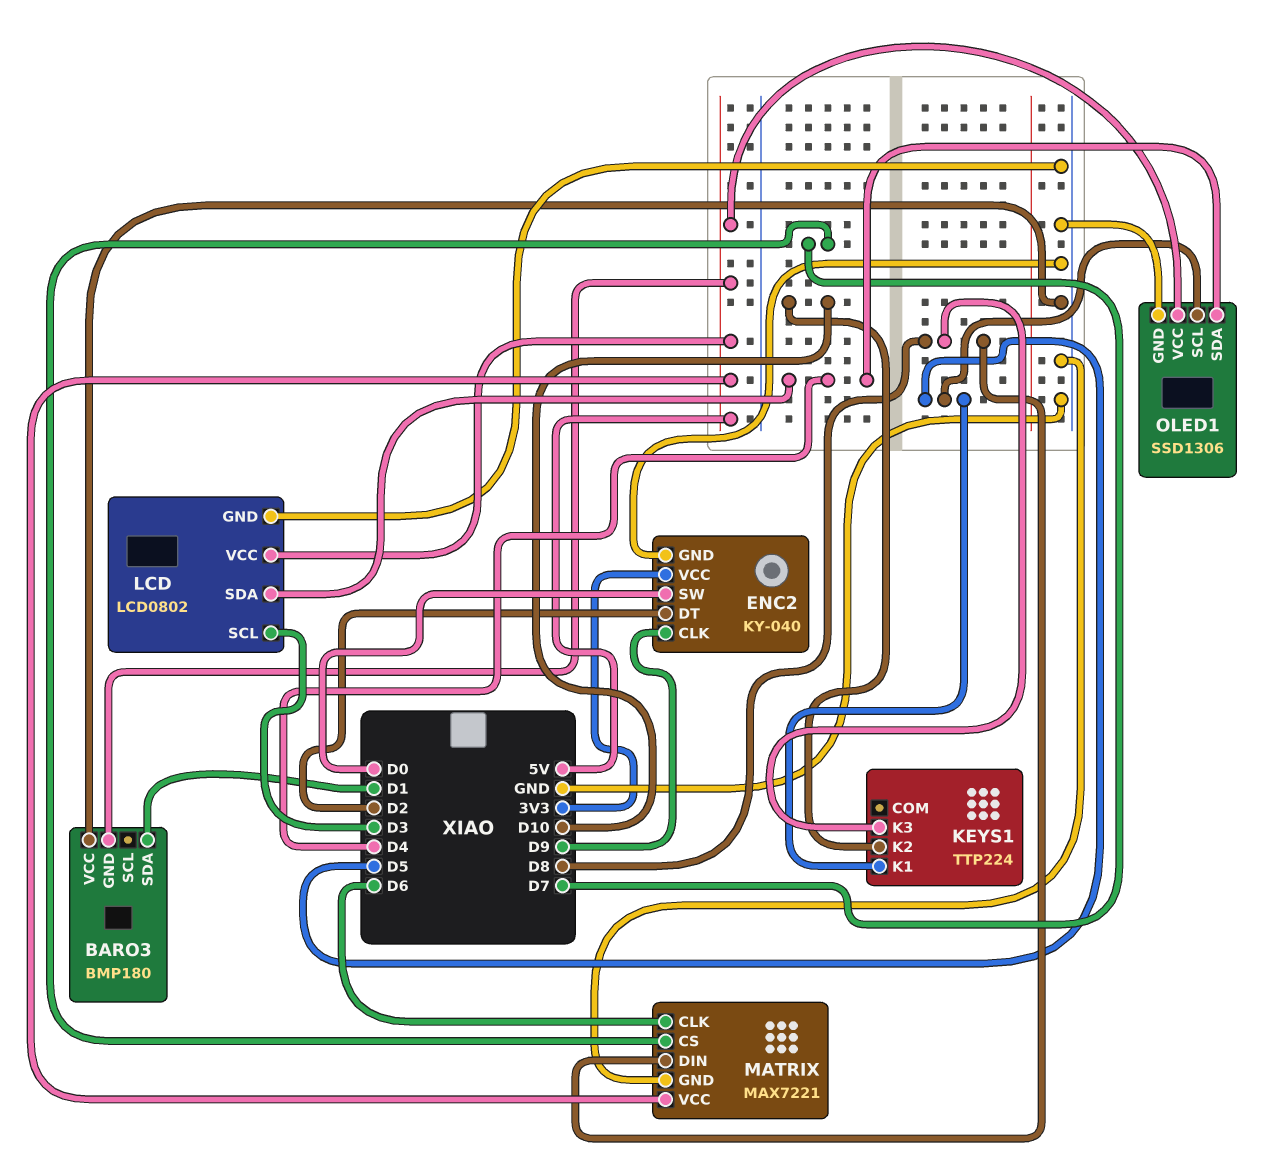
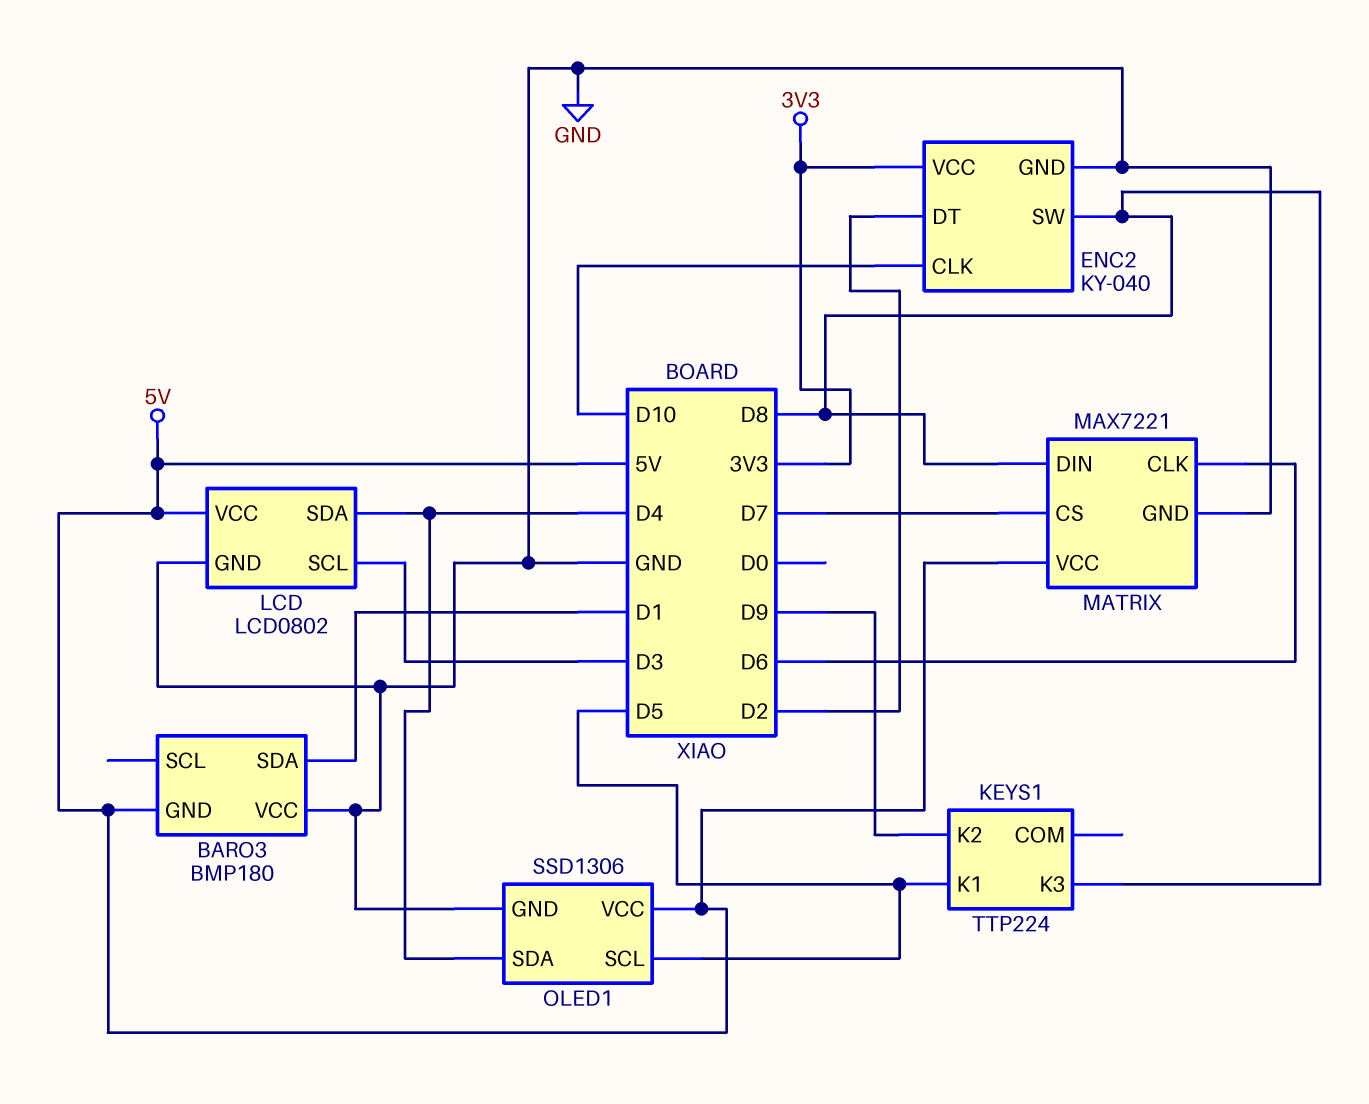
ENC2 pin CLK: D9 -> D10
ENC2 pin SW: D0 -> D8
KEYS1 pin K2: D10 -> D9

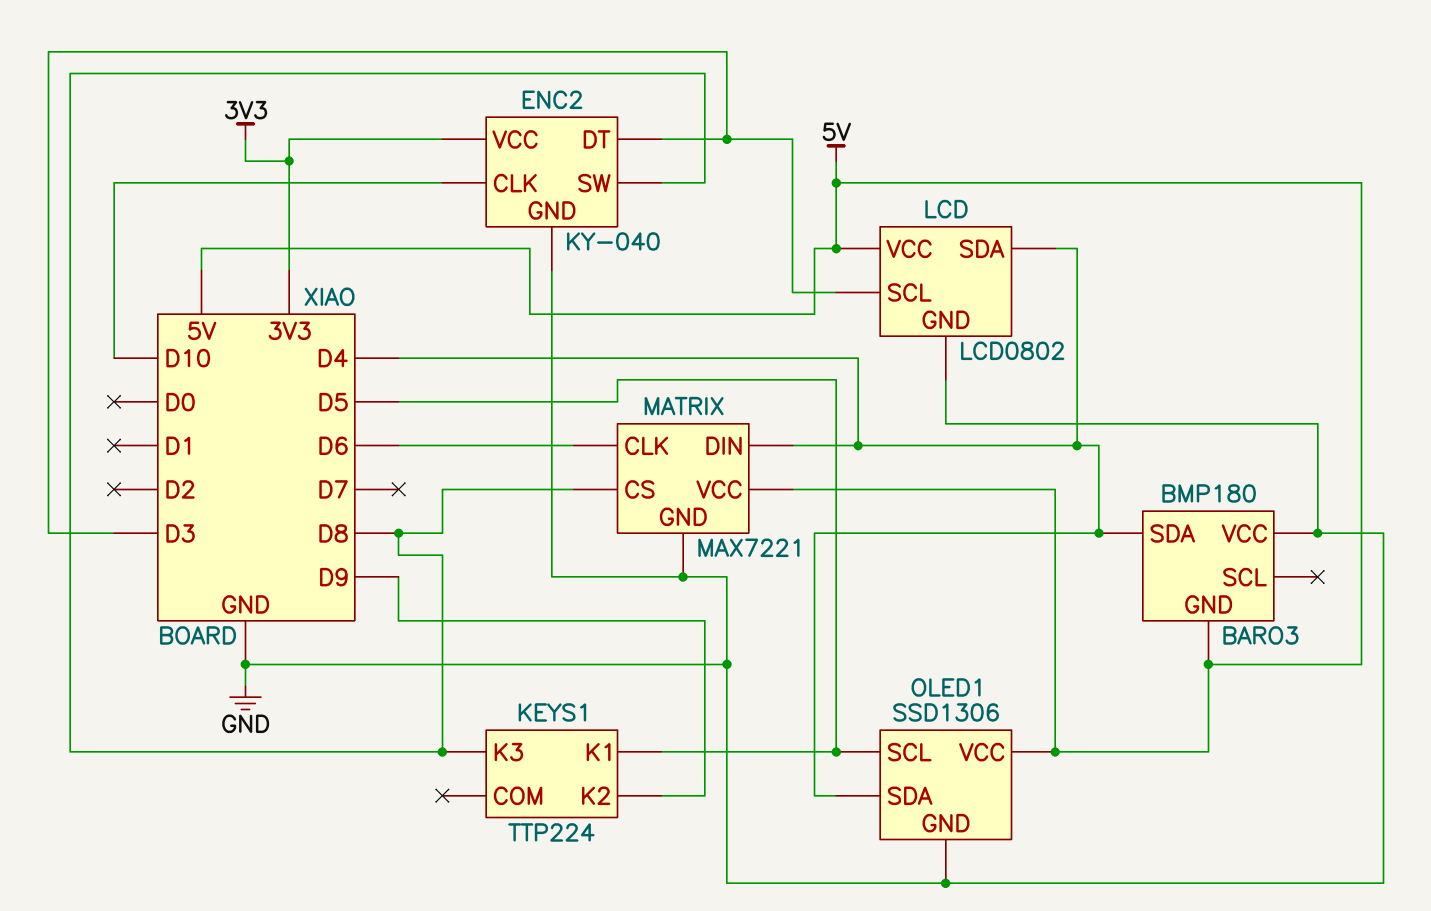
BARO3 pin SDA: D1 -> D4
ENC2 pin DT: D2 -> D3
MATRIX pin CS: D7 -> D8
MATRIX pin DIN: D8 -> D4

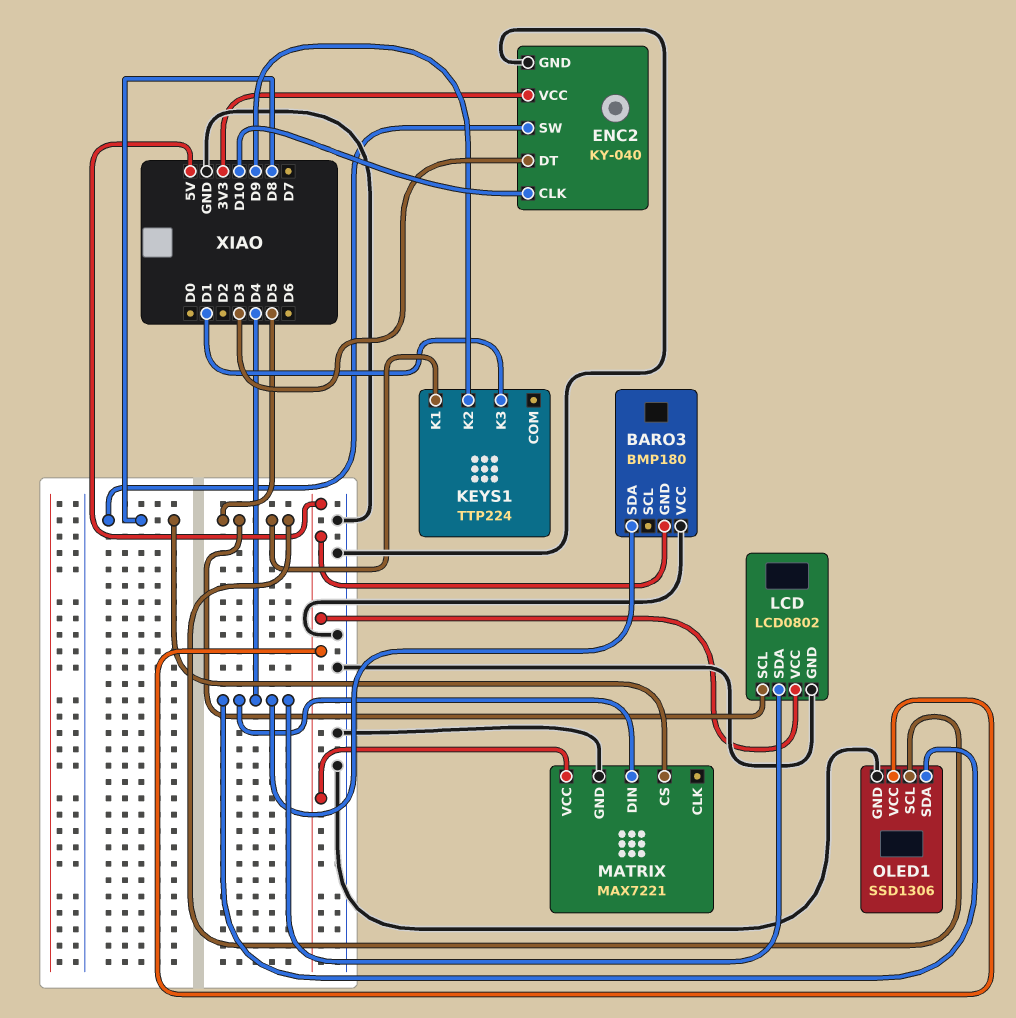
KEYS1 pin K3: D8 -> D1
LCD pin SCL: D3 -> D5
MATRIX pin CLK: D6 -> none

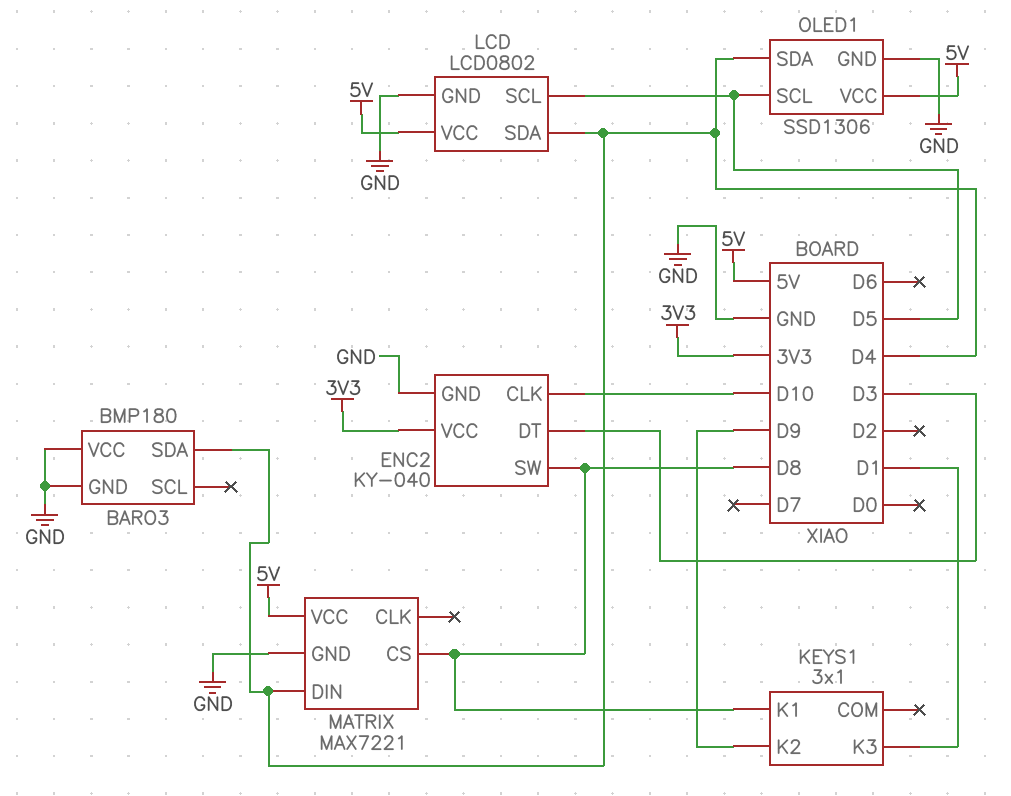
BARO3 pin GND: 5V -> GND
KEYS1: TTP224 -> 3x1
KEYS1 pin K1: D5 -> D8

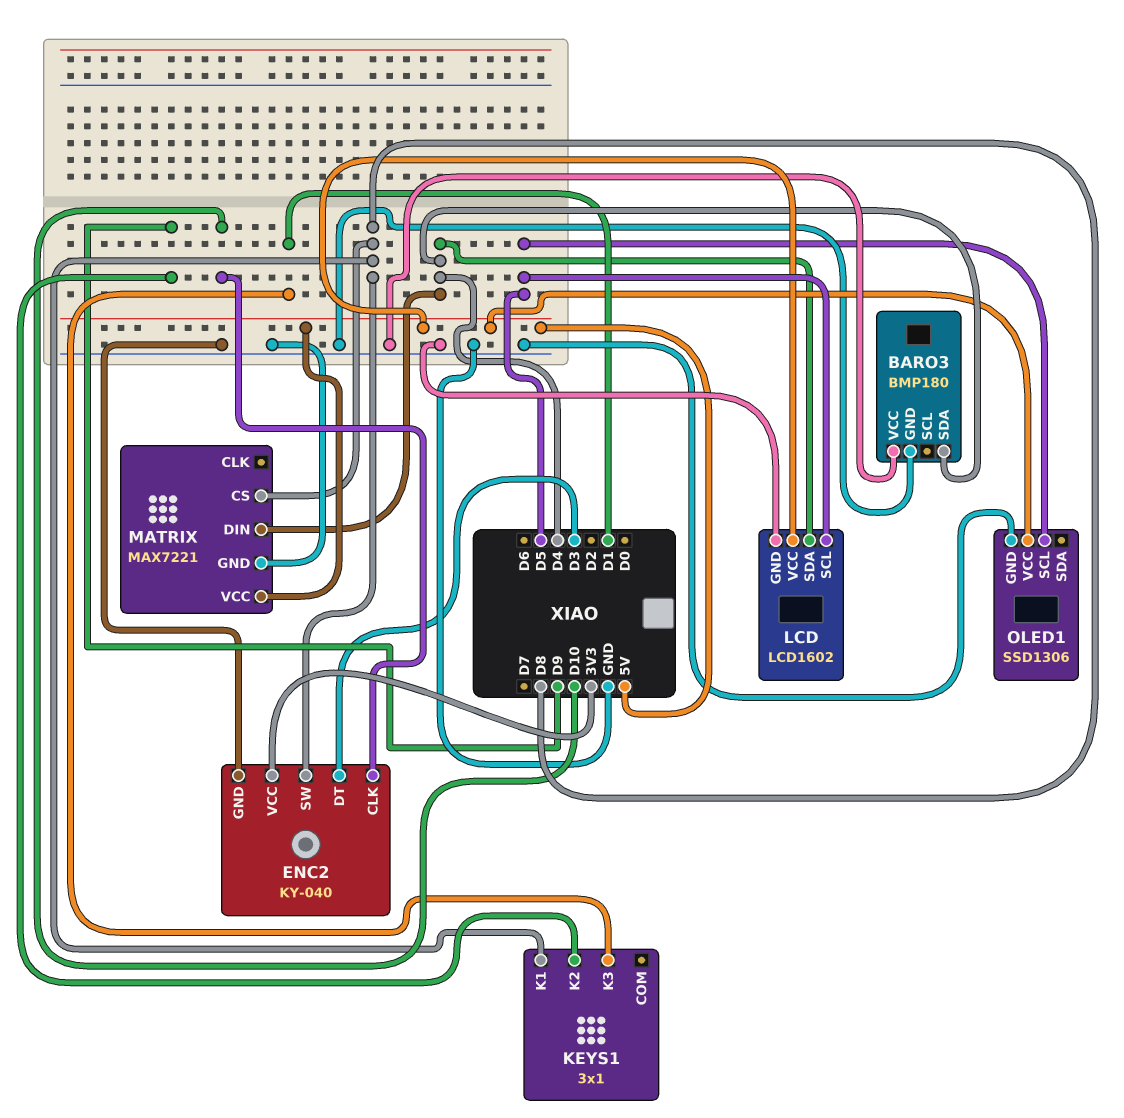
LCD: LCD0802 -> LCD1602
OLED1 pin SDA: D4 -> none

